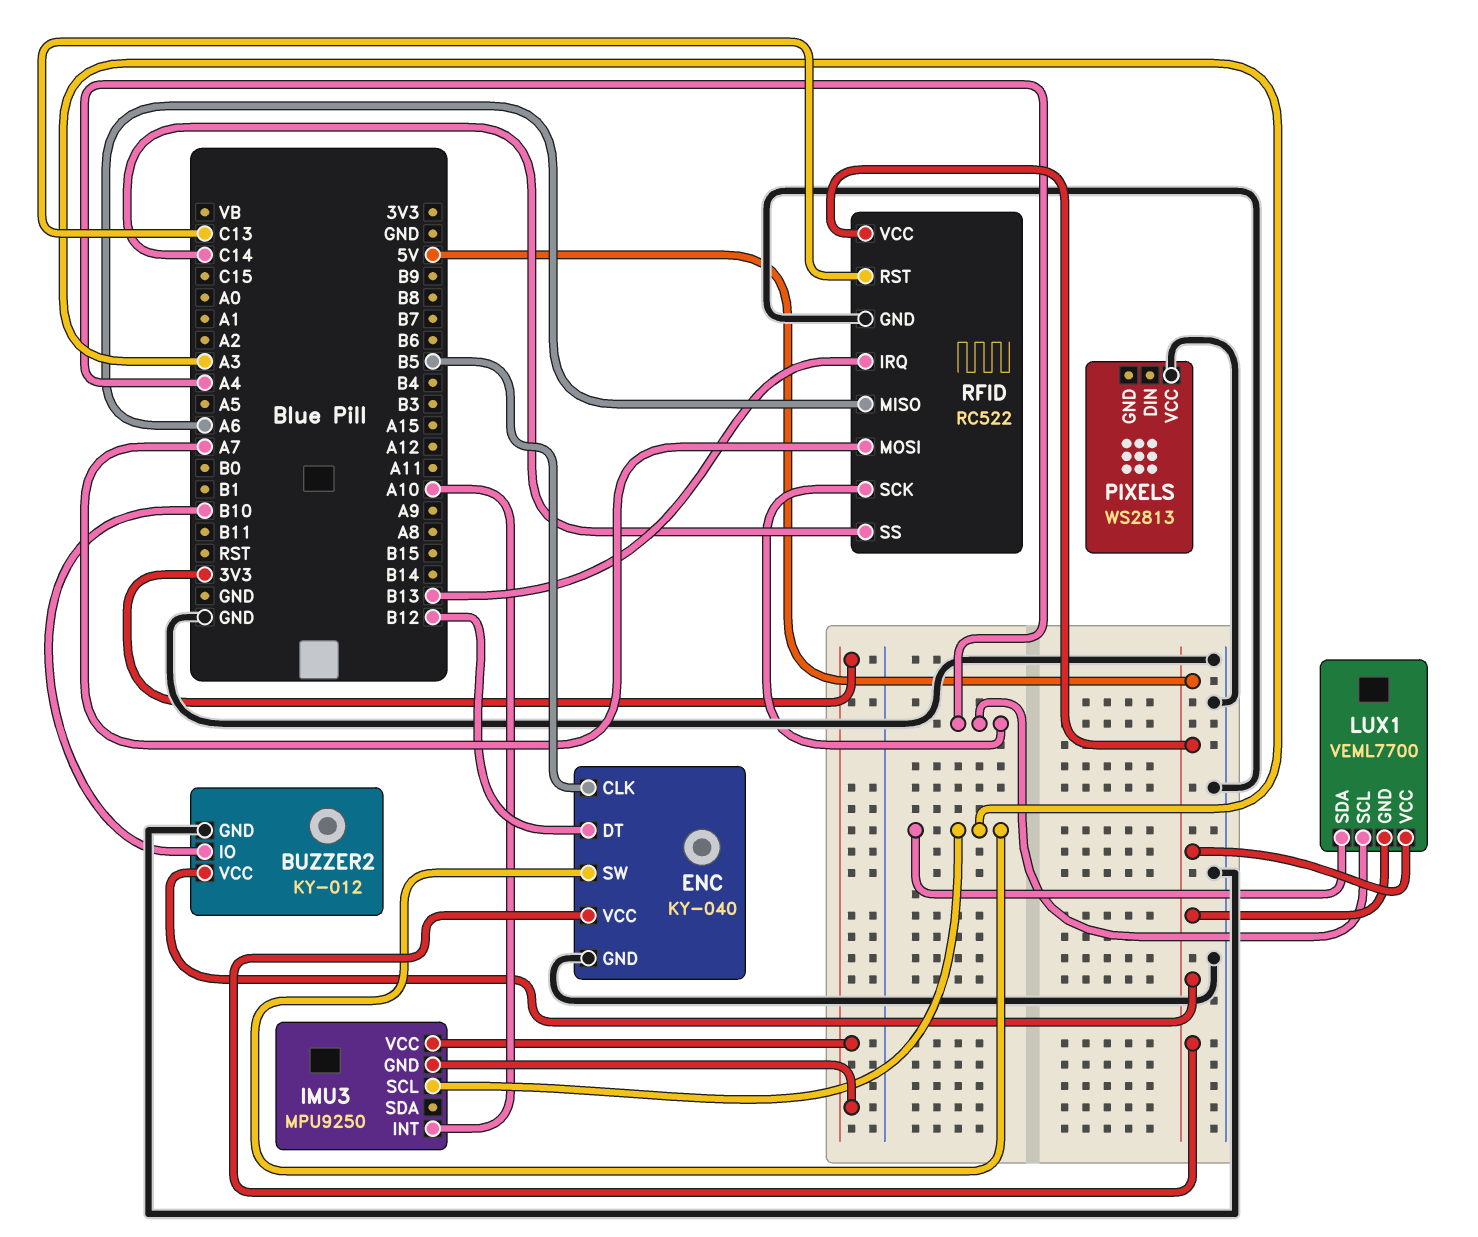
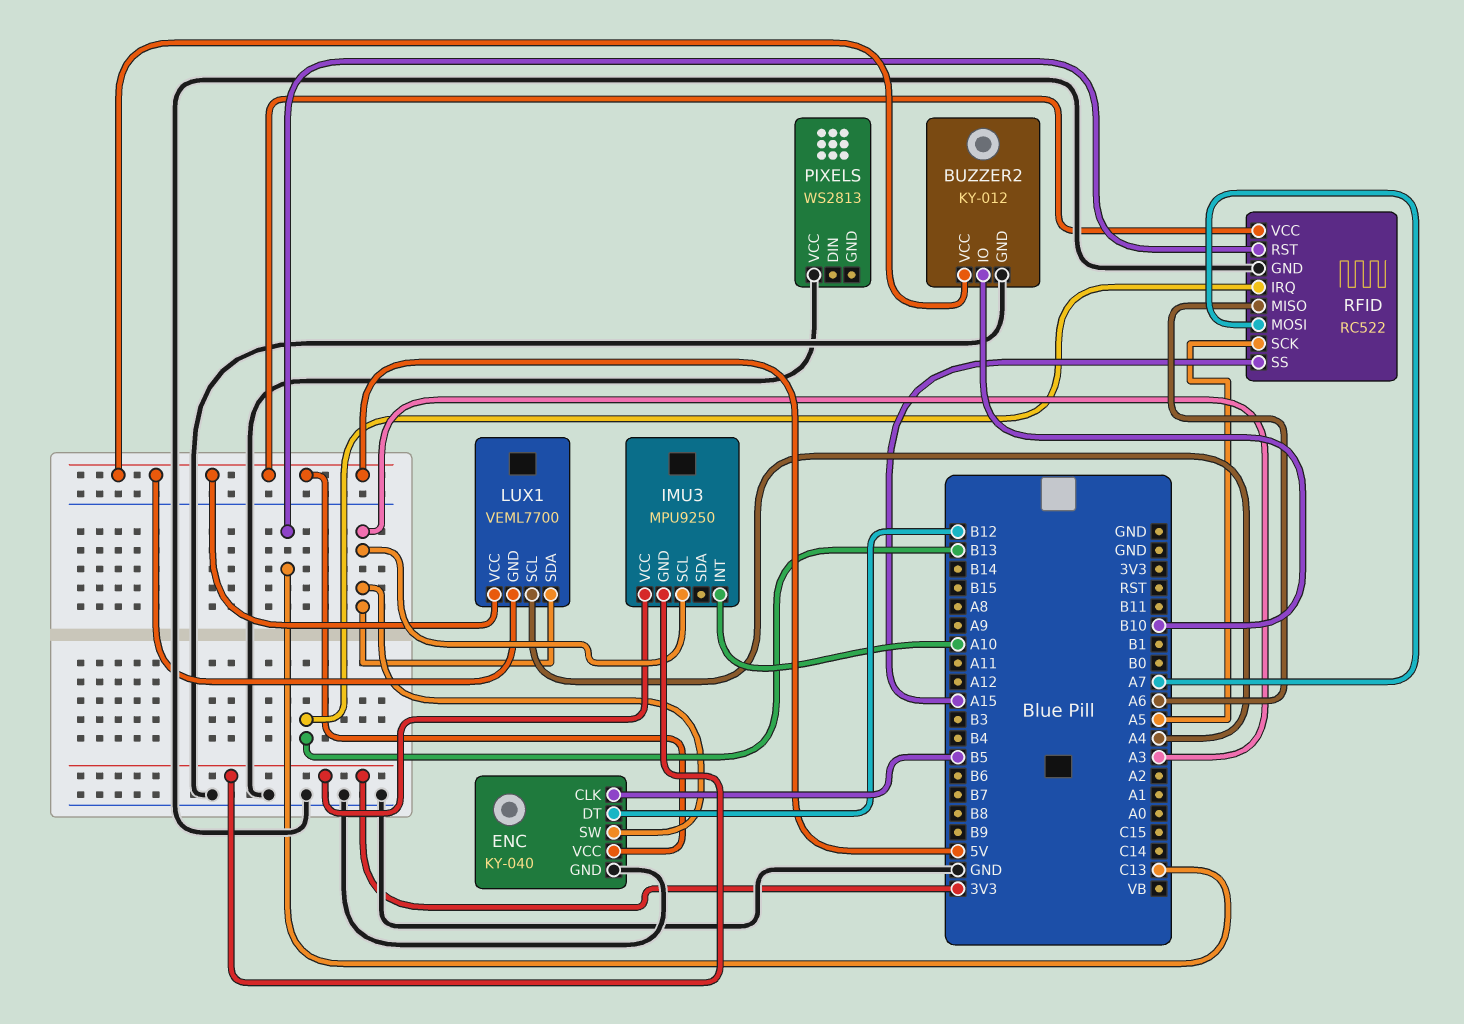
RFID pin SCK: A4 -> A5
RFID pin SS: C14 -> A15

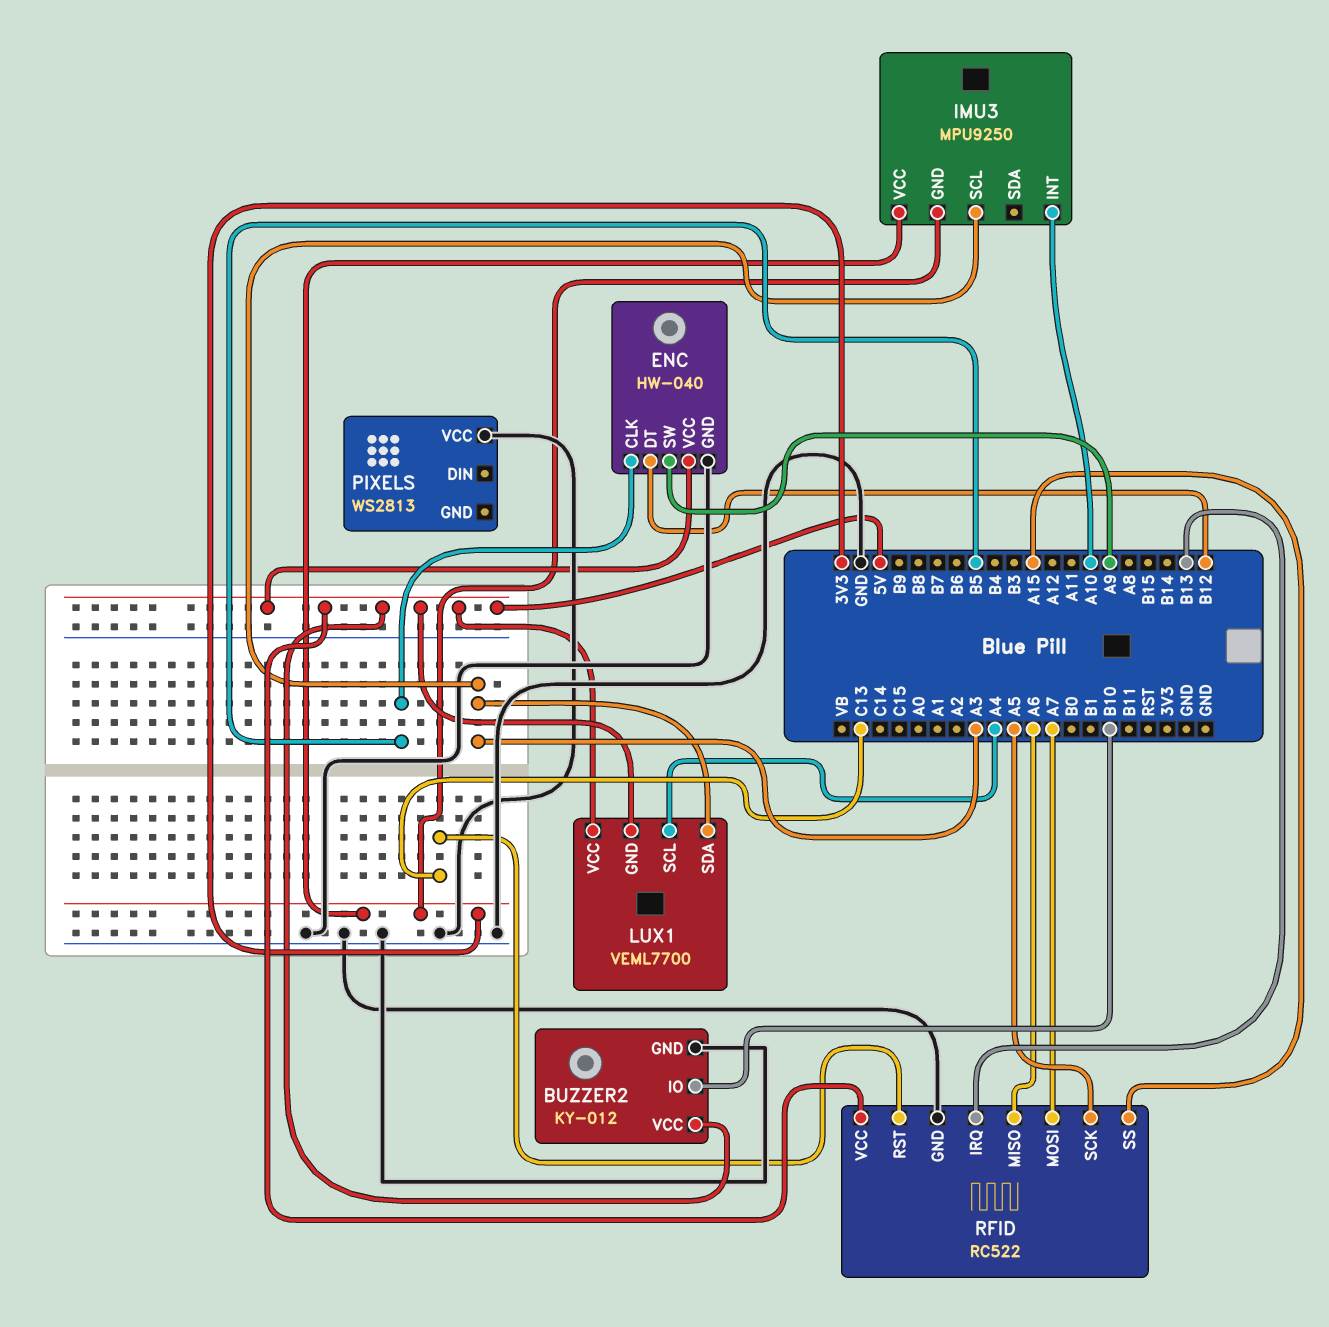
ENC: KY-040 -> HW-040
ENC pin SW: A3 -> A9

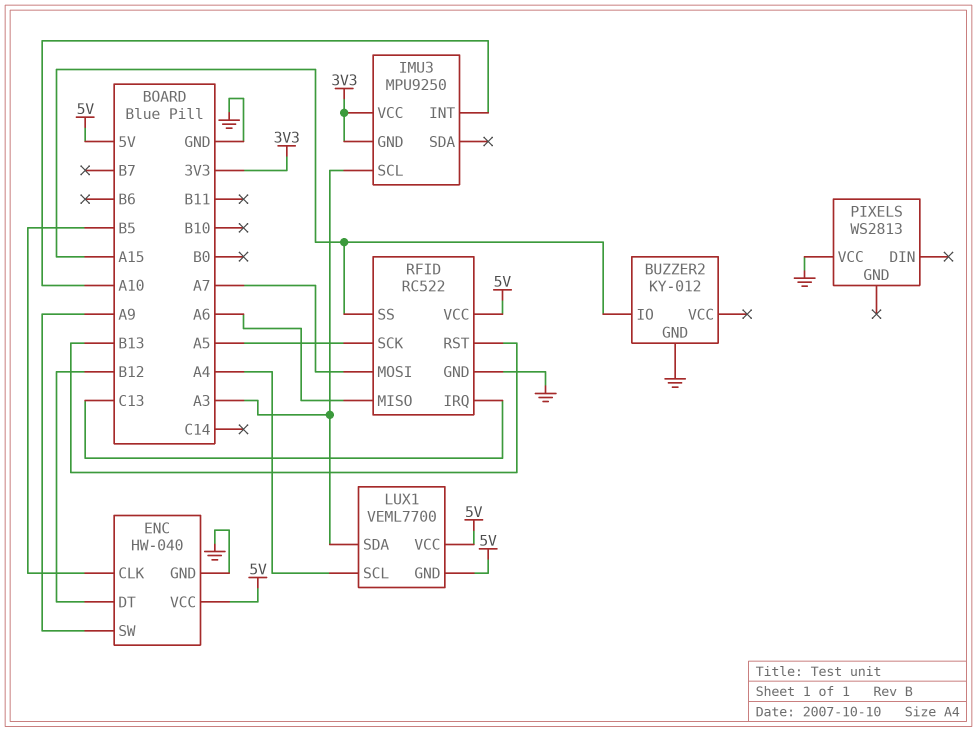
BUZZER2 pin IO: B10 -> A15
BUZZER2 pin VCC: 5V -> none
RFID pin IRQ: B13 -> C13
RFID pin RST: C13 -> B13

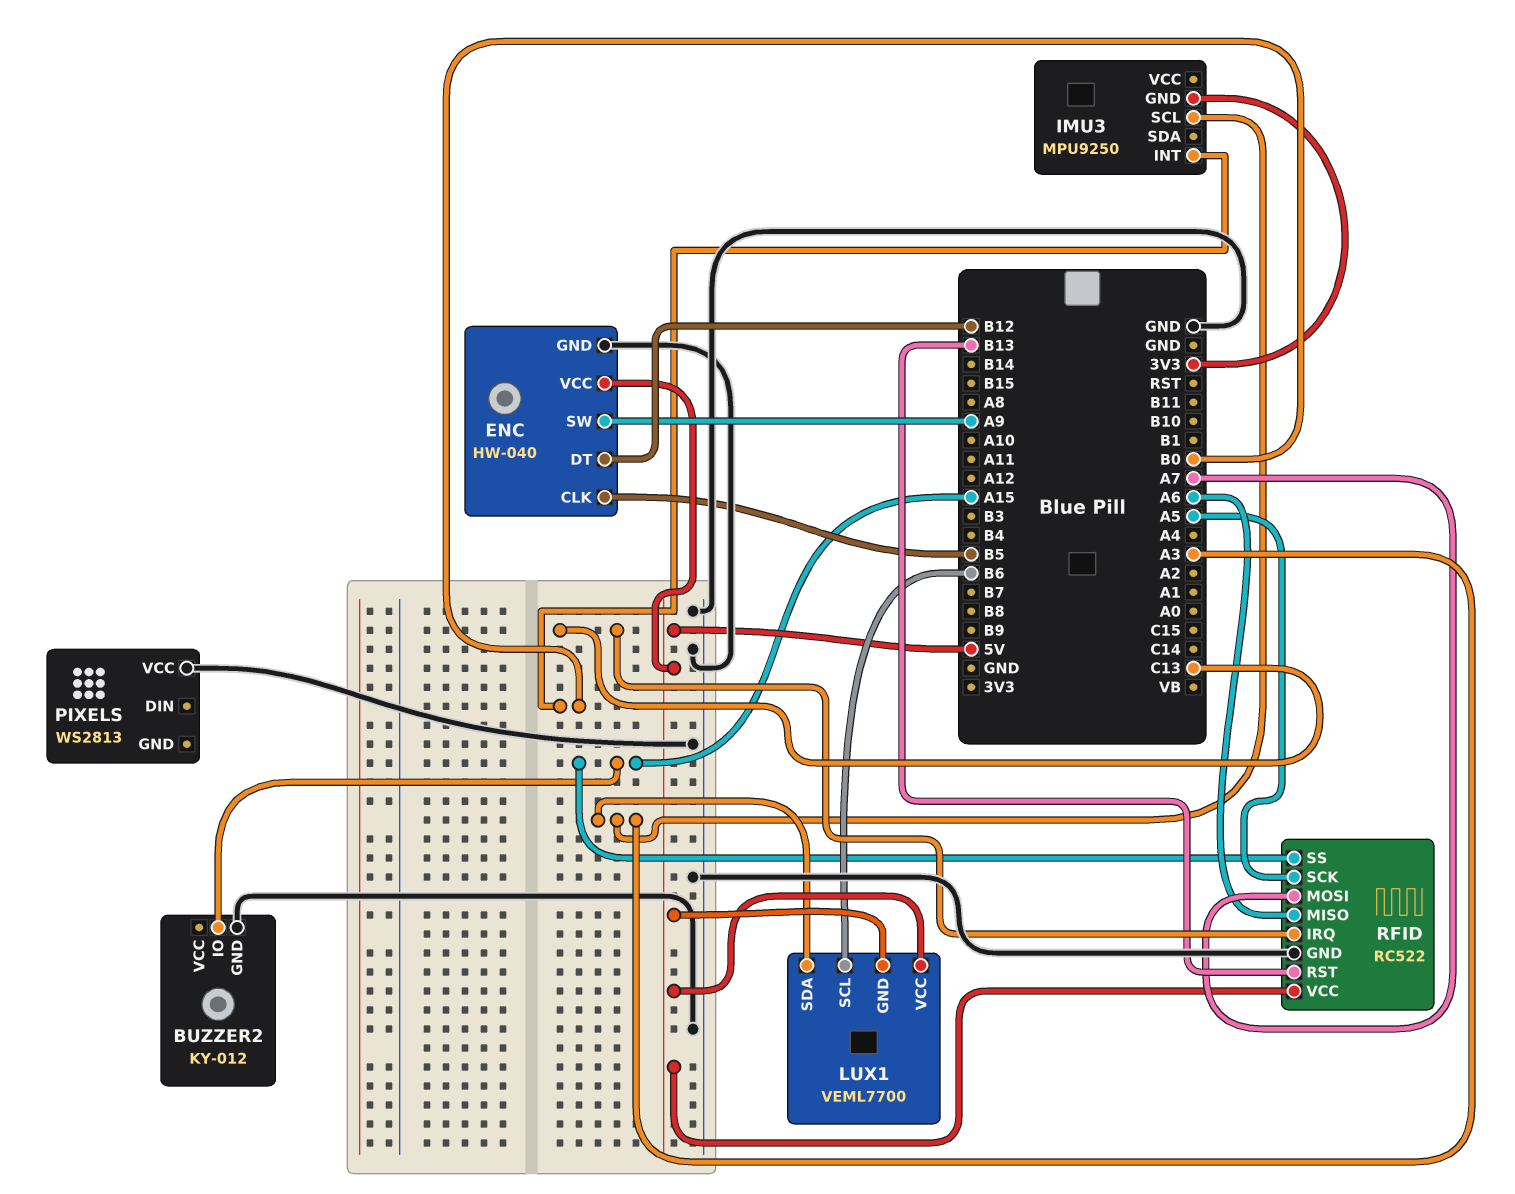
IMU3 pin INT: A10 -> B0
IMU3 pin VCC: 3V3 -> none
LUX1 pin SCL: A4 -> B6

